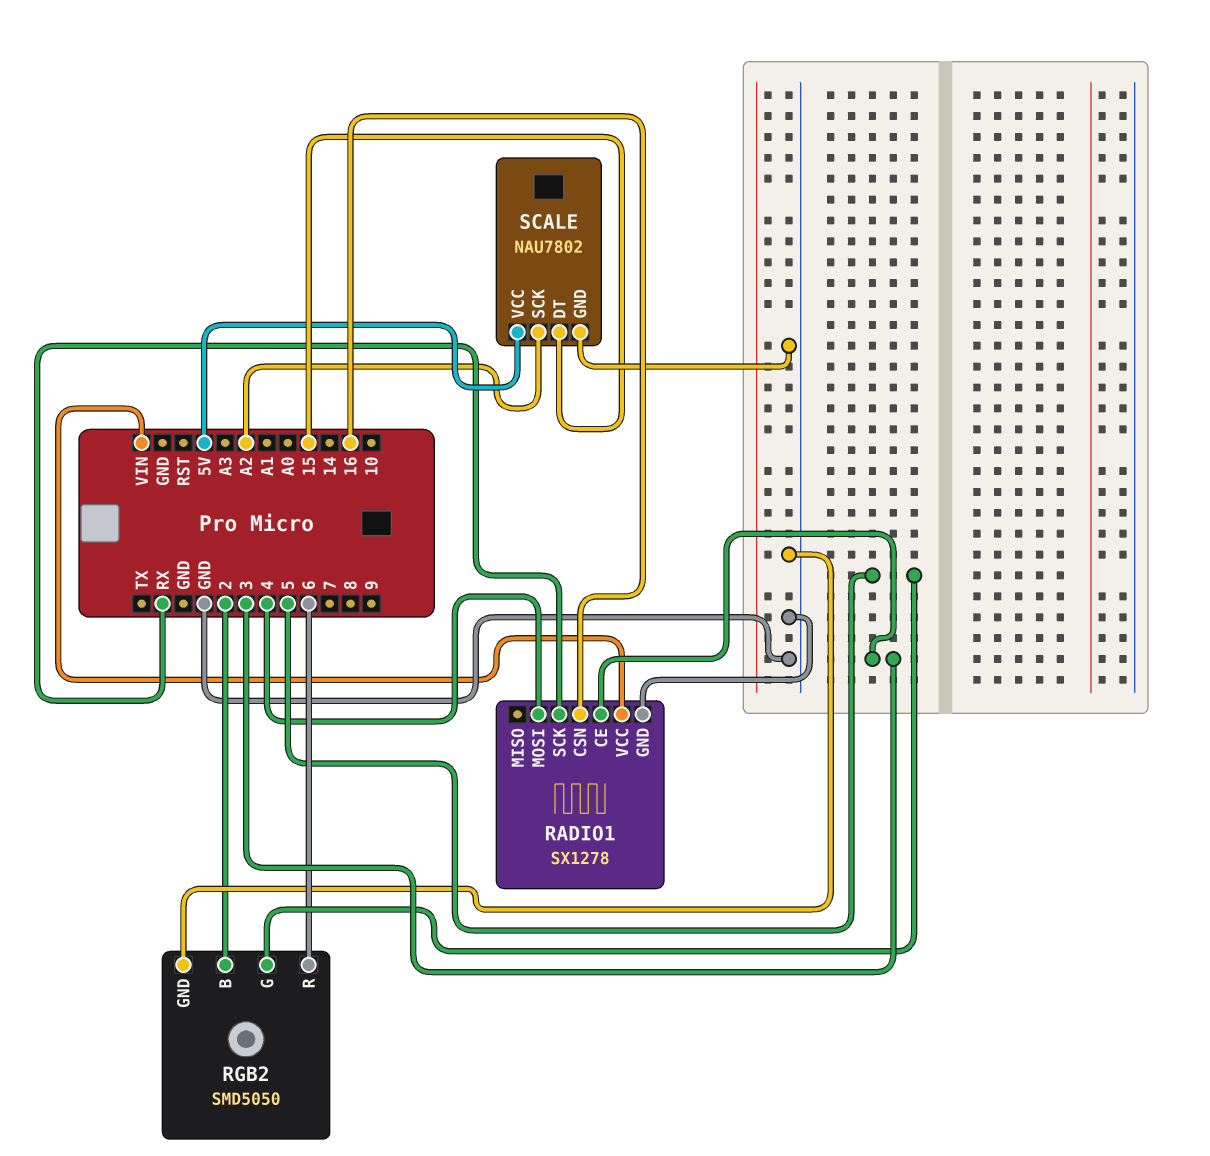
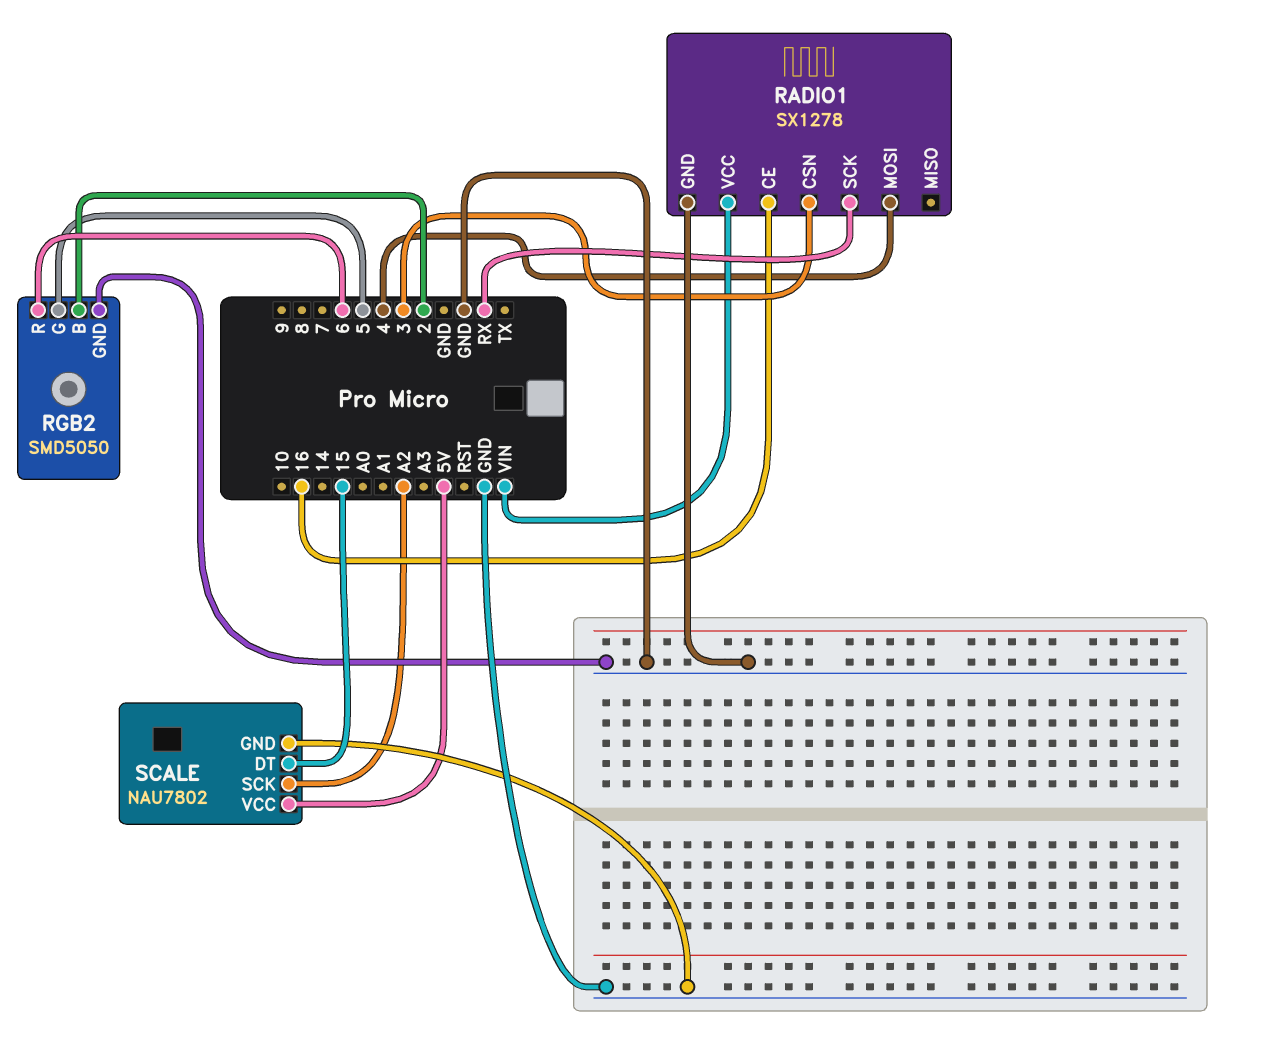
RADIO1 pin CE: 3 -> 16
RADIO1 pin CSN: 16 -> 3

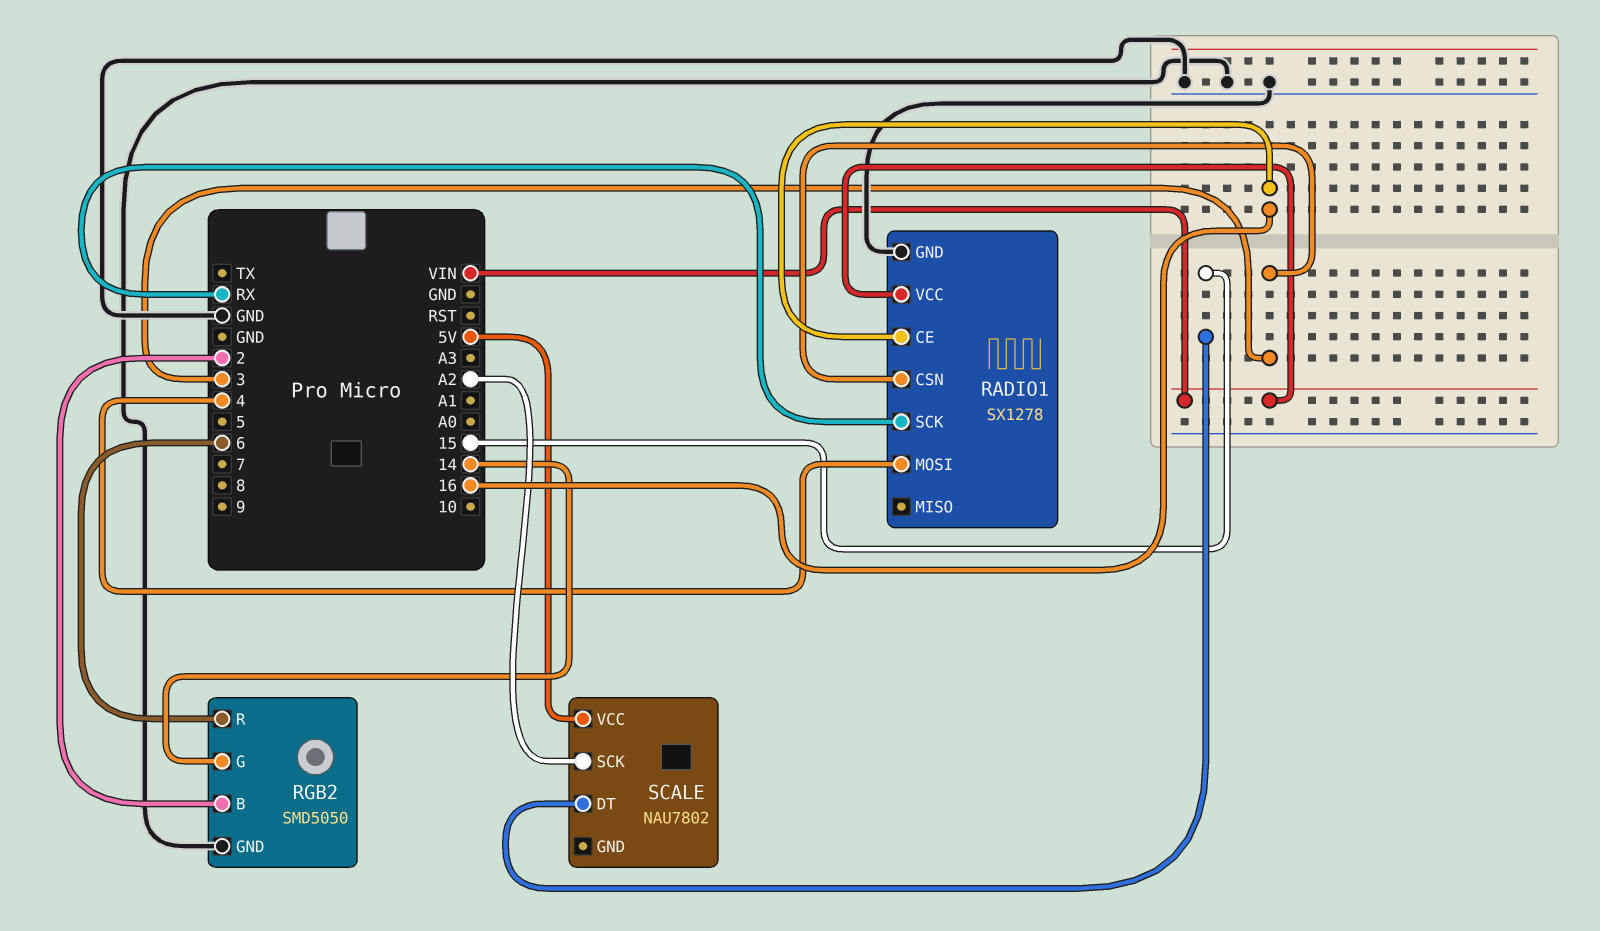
RGB2 pin G: 5 -> 14
SCALE pin GND: GND -> none

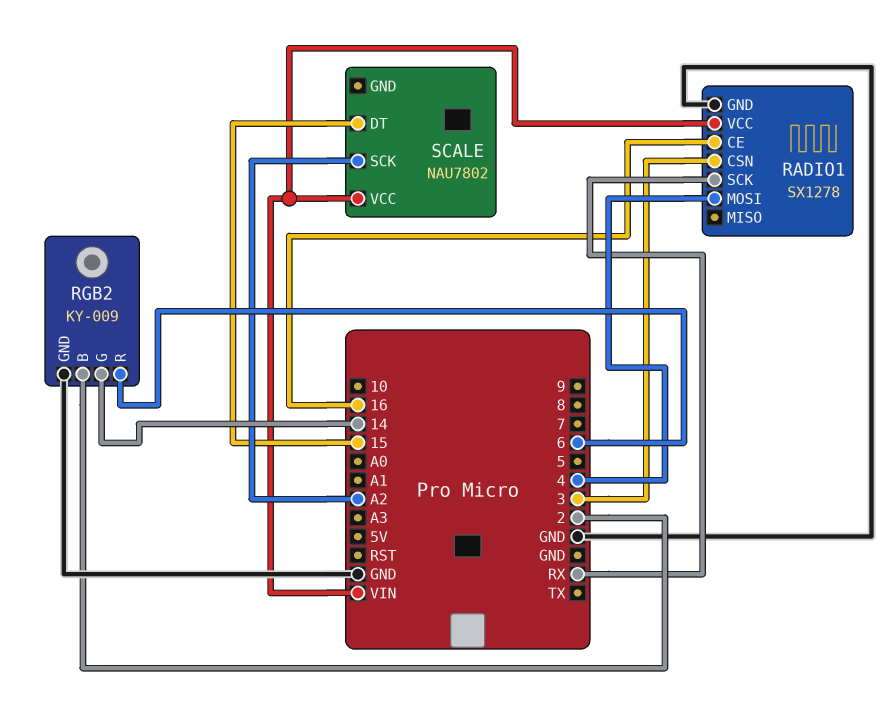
RGB2: SMD5050 -> KY-009
SCALE pin VCC: 5V -> VIN

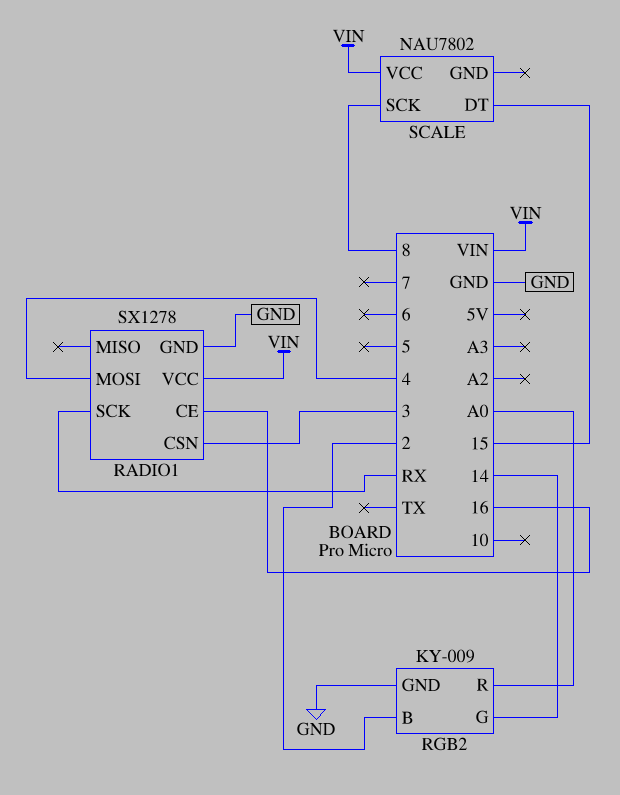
RGB2 pin R: 6 -> A0
SCALE pin SCK: A2 -> 8

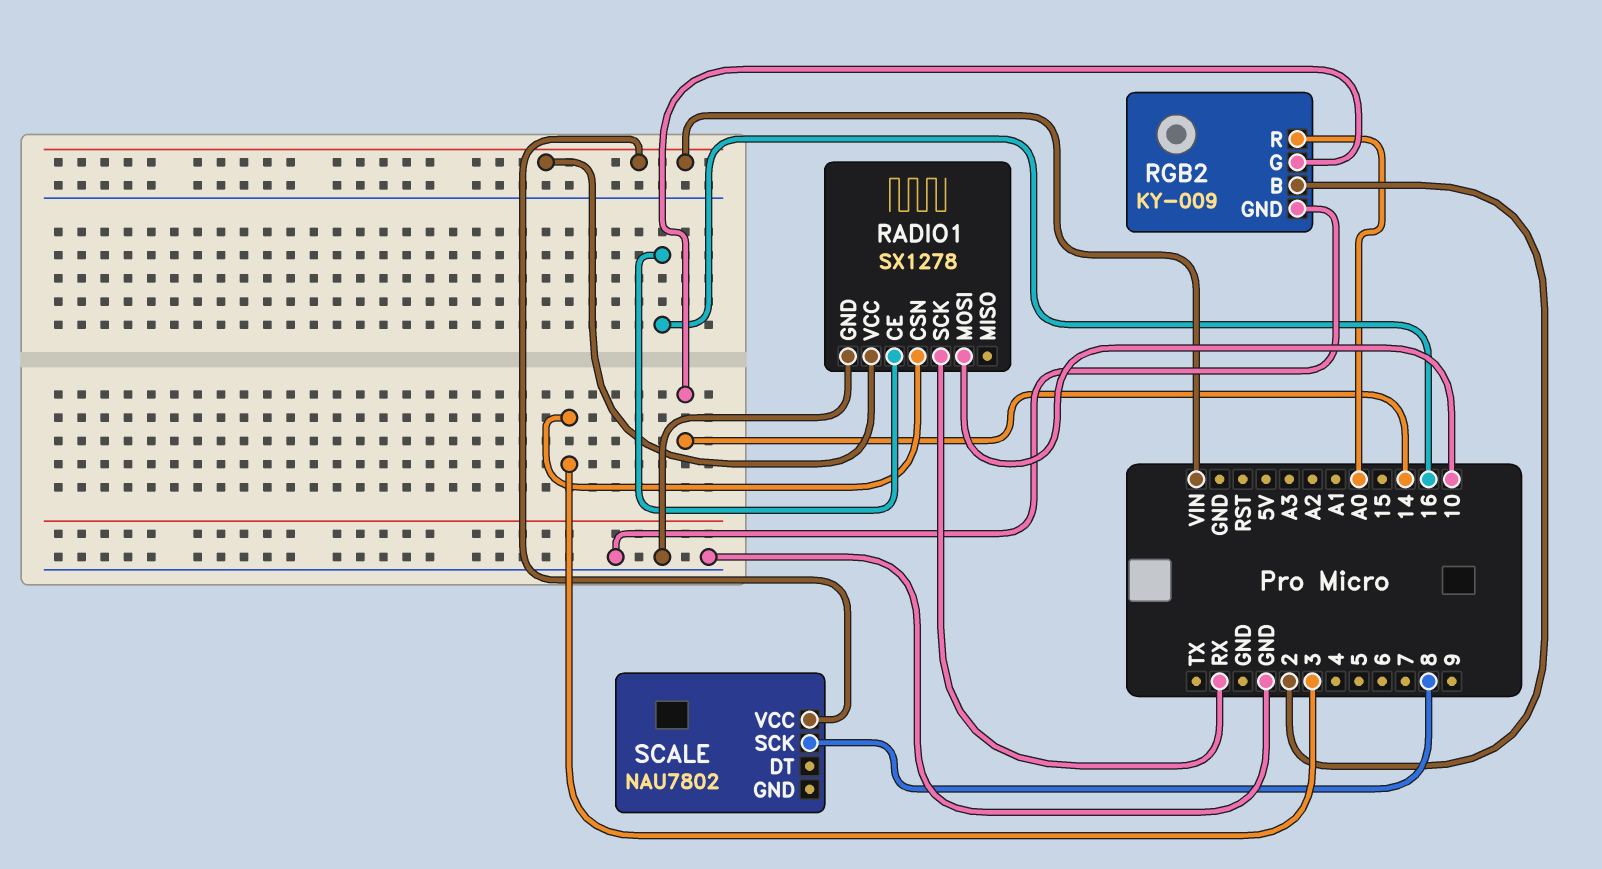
RADIO1 pin MOSI: 4 -> 10
SCALE pin DT: 15 -> none

